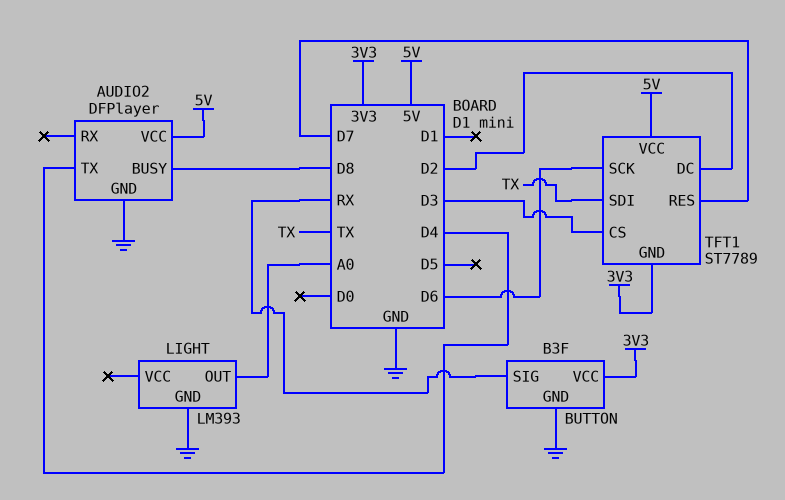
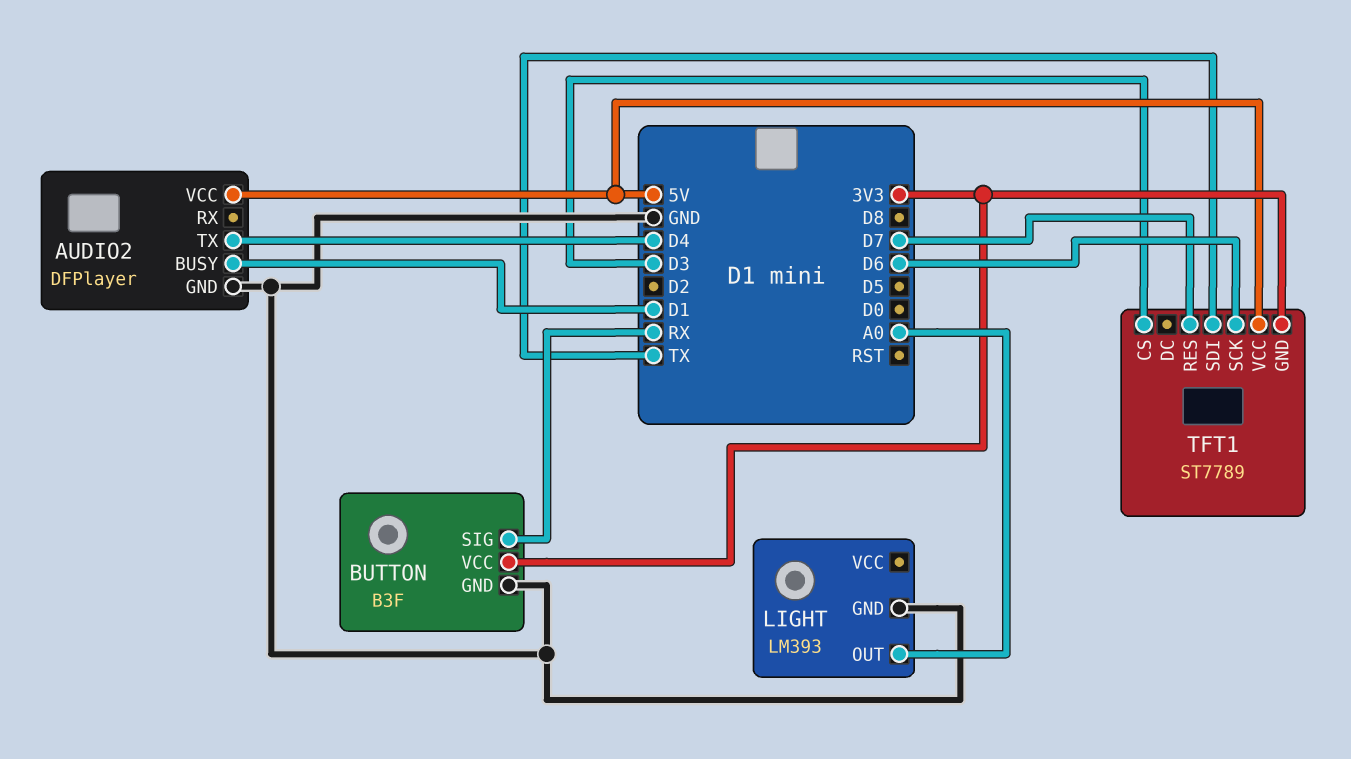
AUDIO2 pin BUSY: D8 -> D1
TFT1 pin DC: D2 -> none

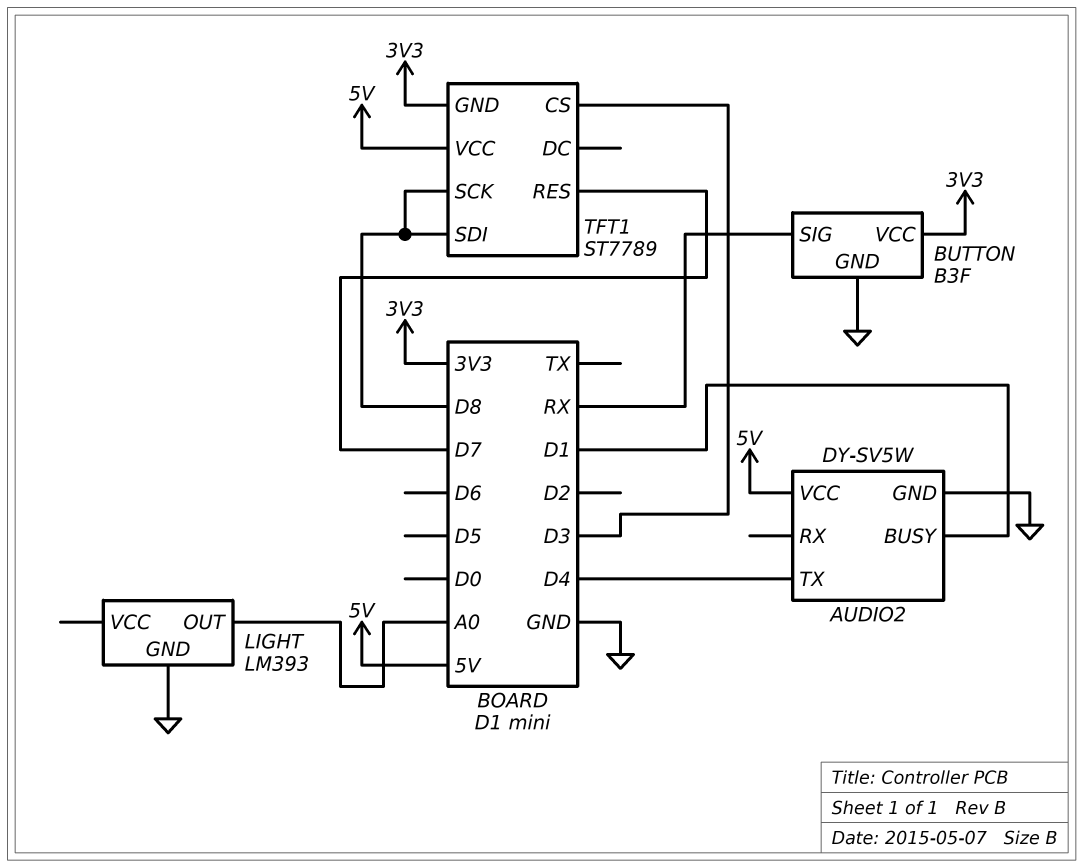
AUDIO2: DFPlayer -> DY-SV5W
TFT1 pin SCK: D6 -> D8
TFT1 pin SDI: TX -> D8

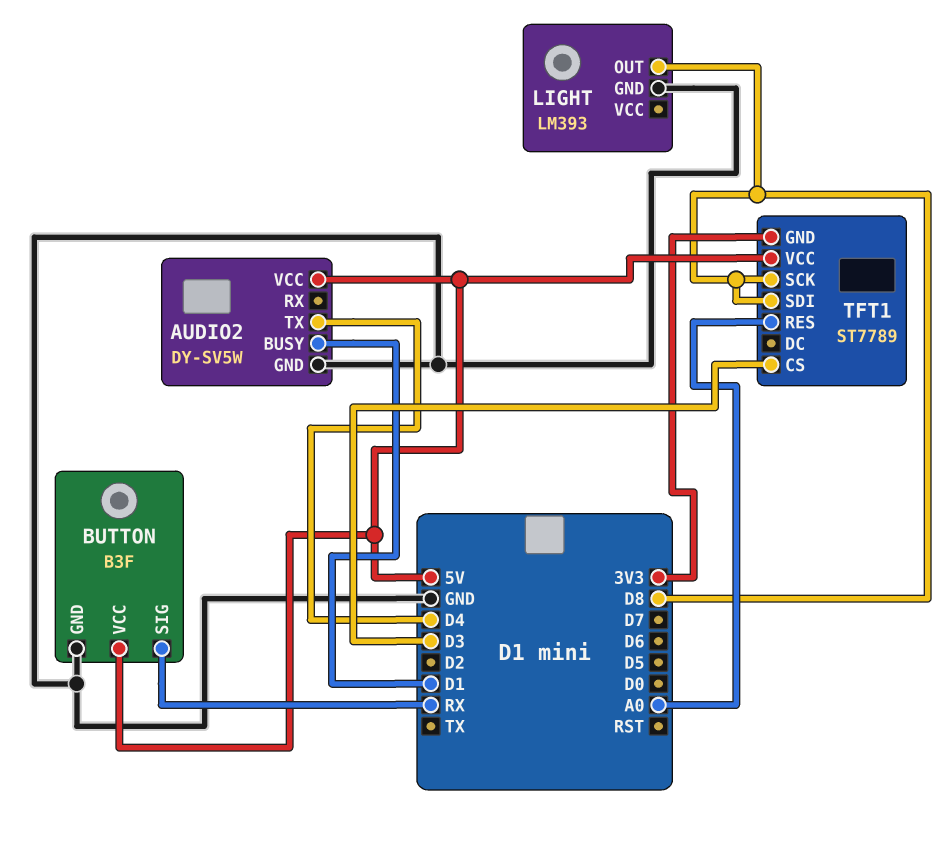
BUTTON pin VCC: 3V3 -> 5V
LIGHT pin OUT: A0 -> D8
TFT1 pin RES: D7 -> A0

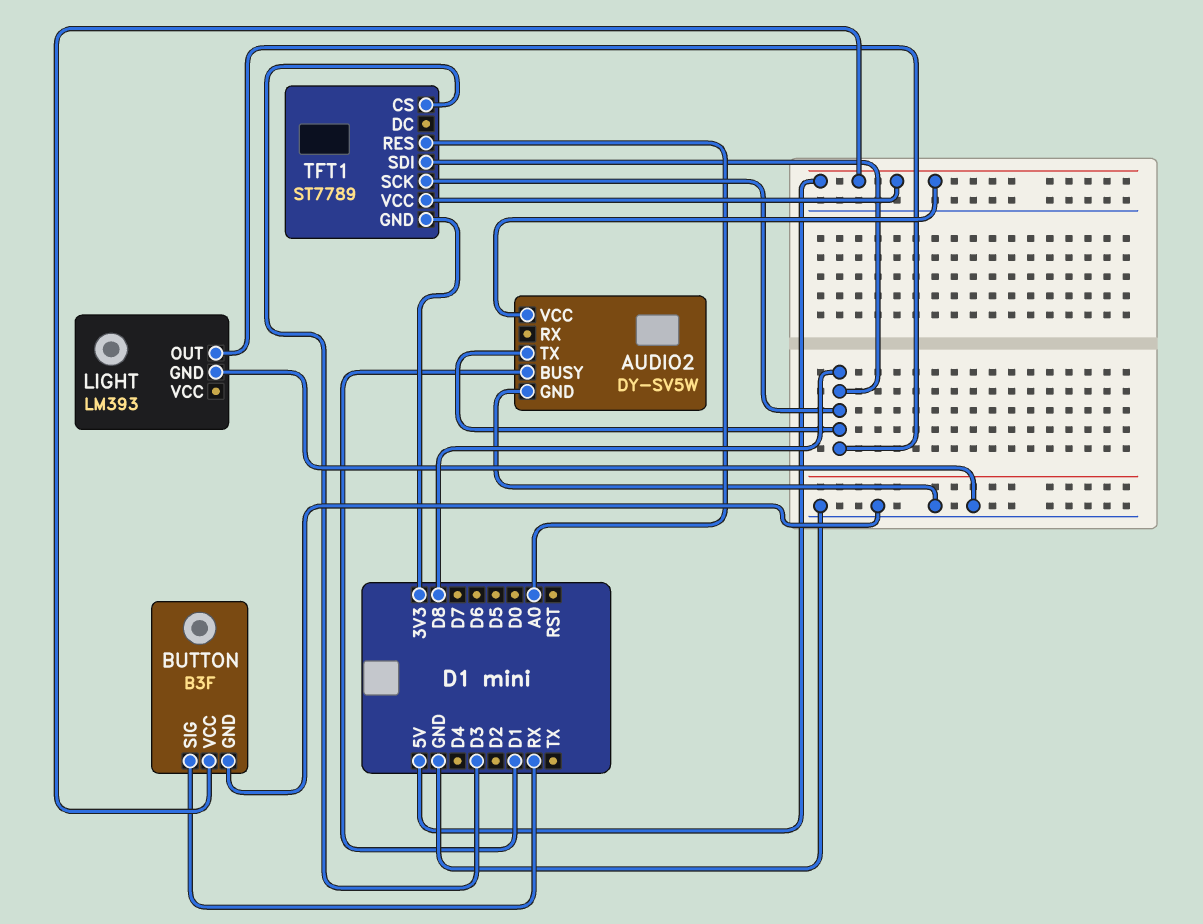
AUDIO2 pin TX: D4 -> D8

